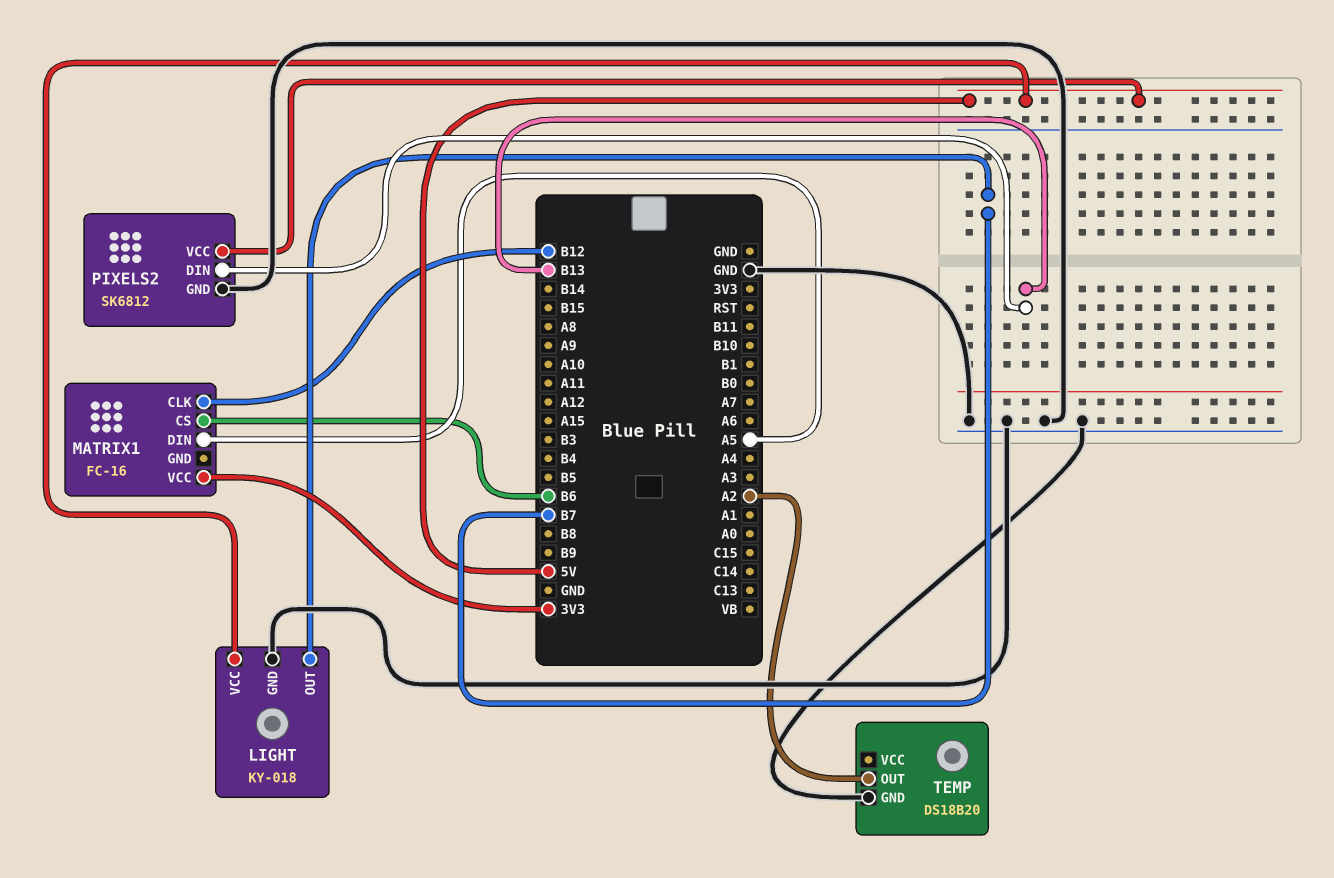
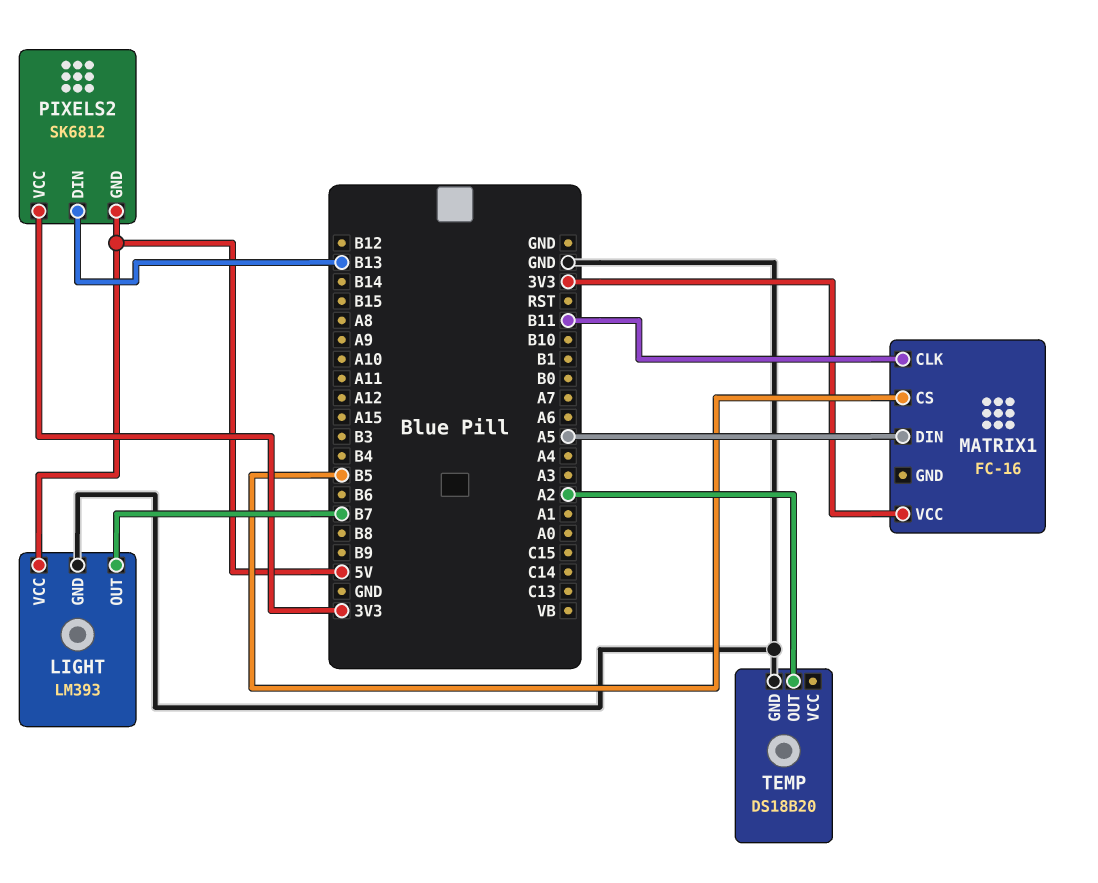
LIGHT: KY-018 -> LM393
MATRIX1 pin CLK: B12 -> B11
MATRIX1 pin CS: B6 -> B5
PIXELS2 pin GND: GND -> 5V
PIXELS2 pin VCC: 5V -> 3V3

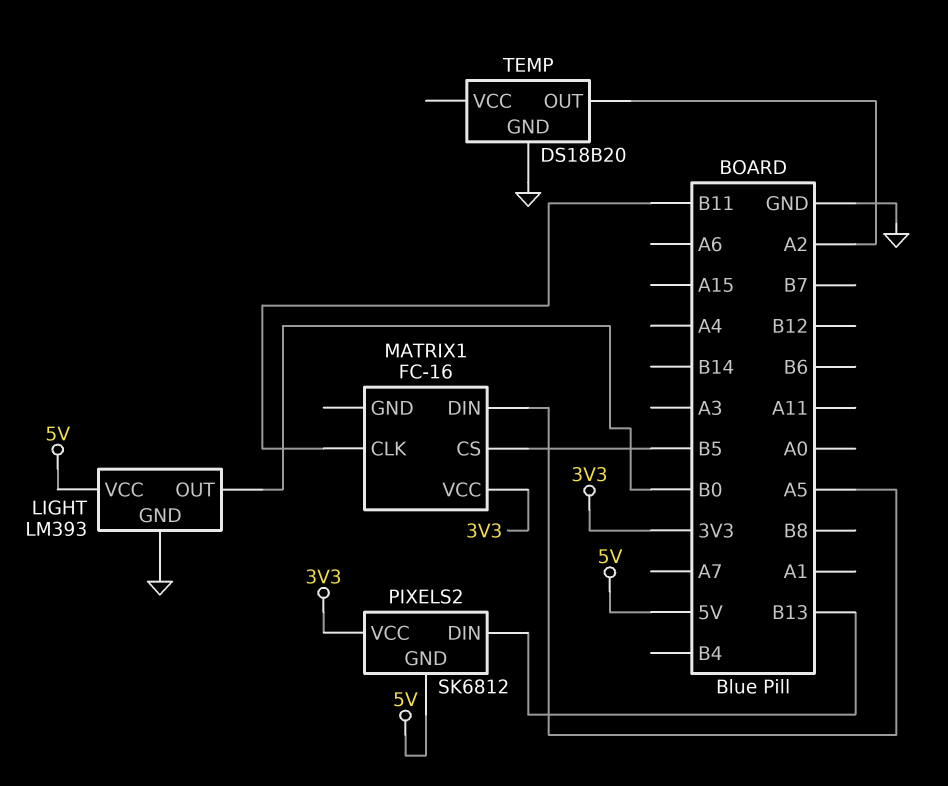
LIGHT pin OUT: B7 -> B0

